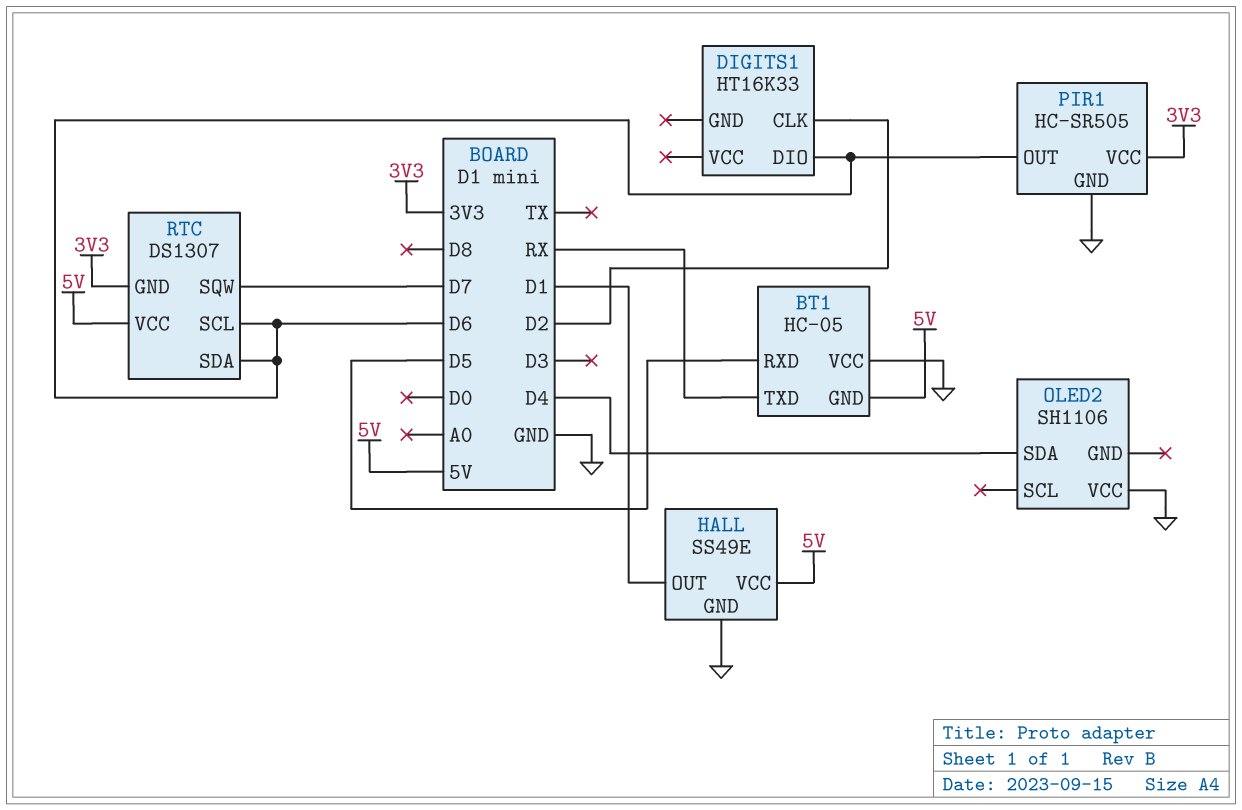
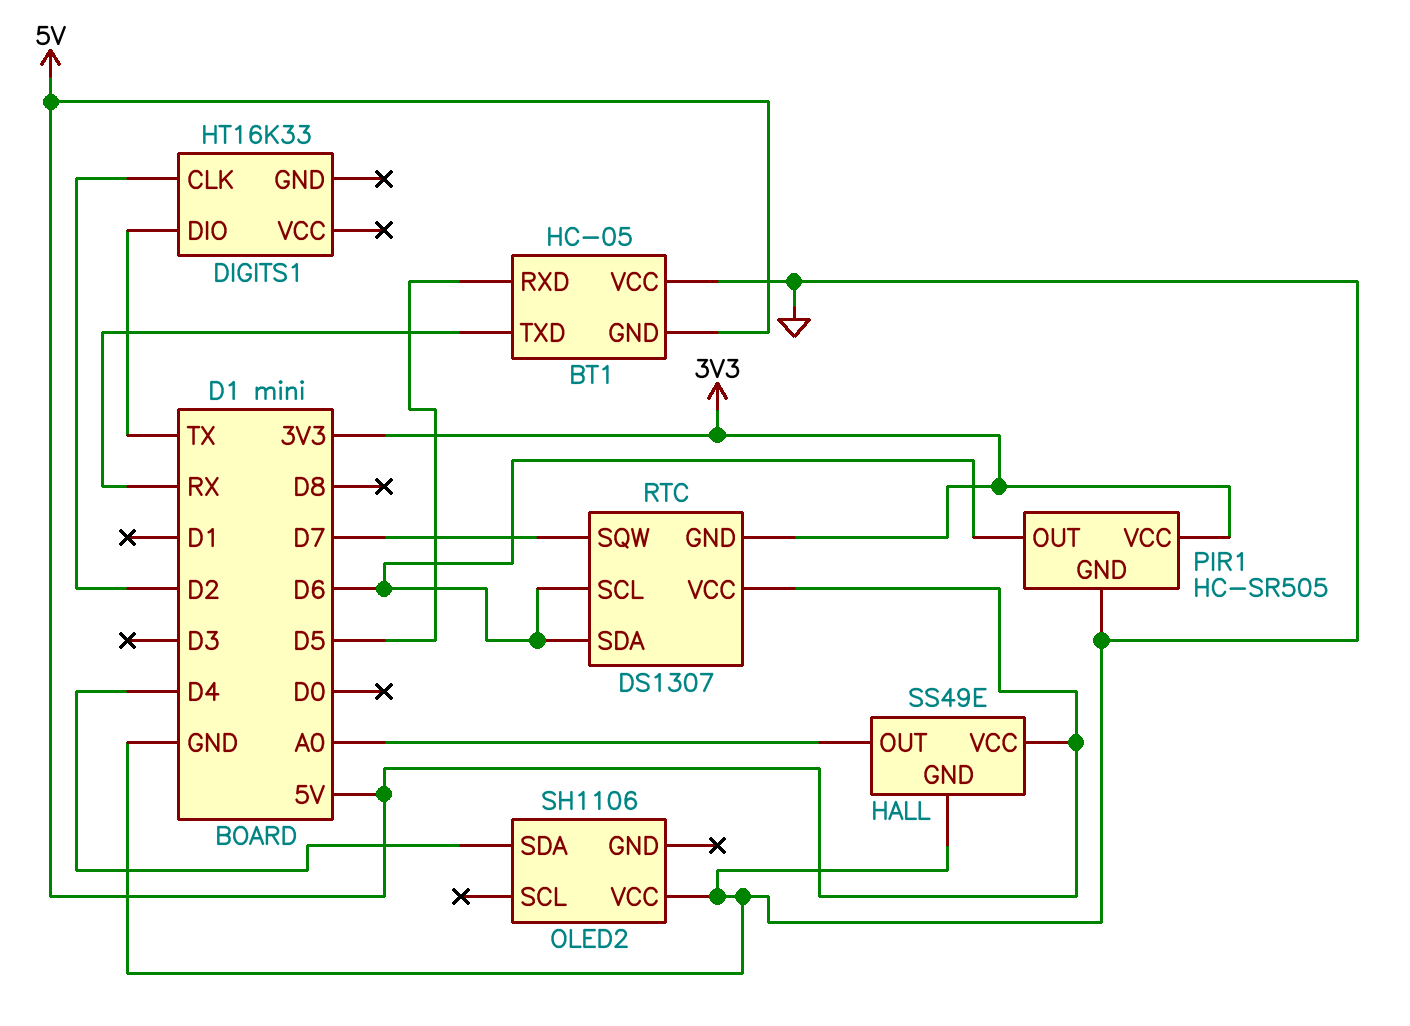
DIGITS1 pin DIO: D6 -> TX
HALL pin OUT: D1 -> A0

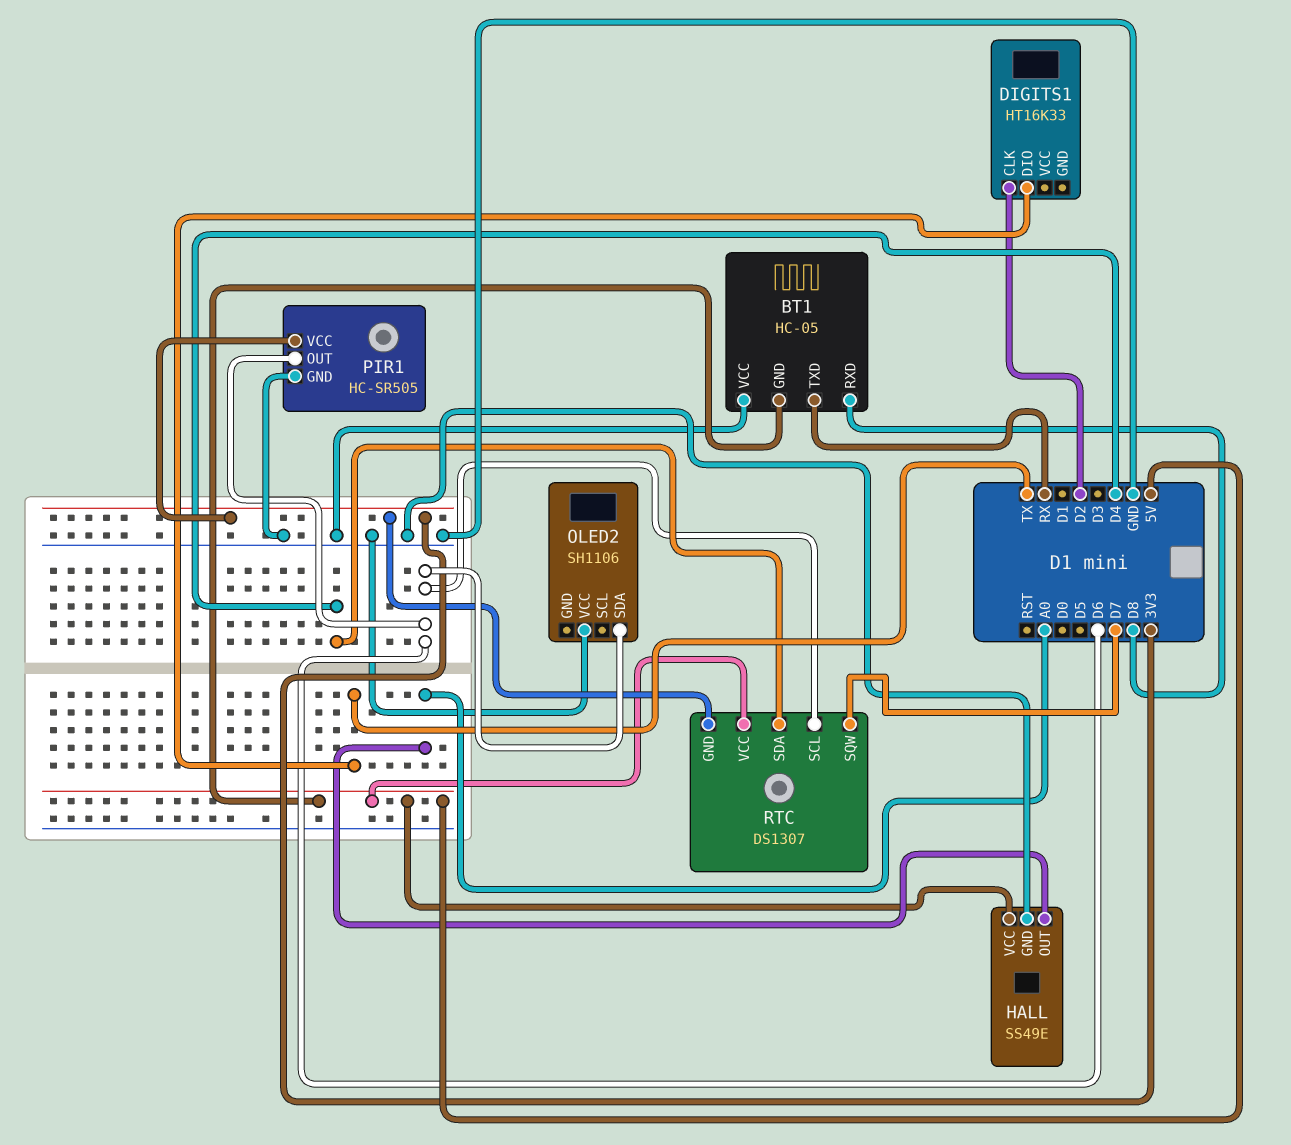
BT1 pin RXD: D5 -> D8
OLED2 pin SDA: D4 -> D6
RTC pin SDA: D6 -> D4

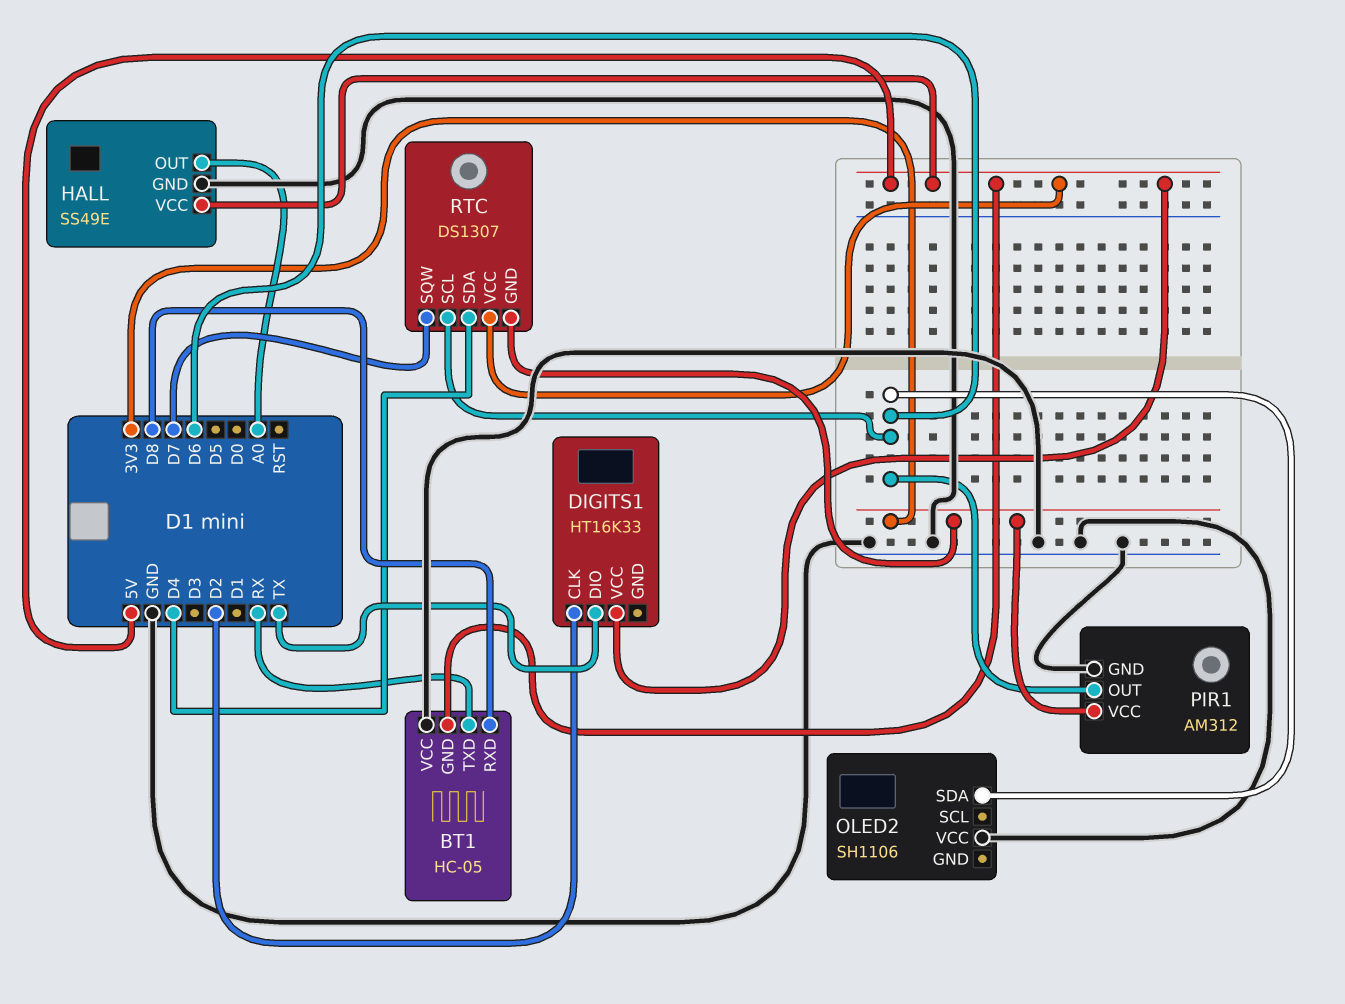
DIGITS1 pin VCC: none -> 5V
PIR1: HC-SR505 -> AM312

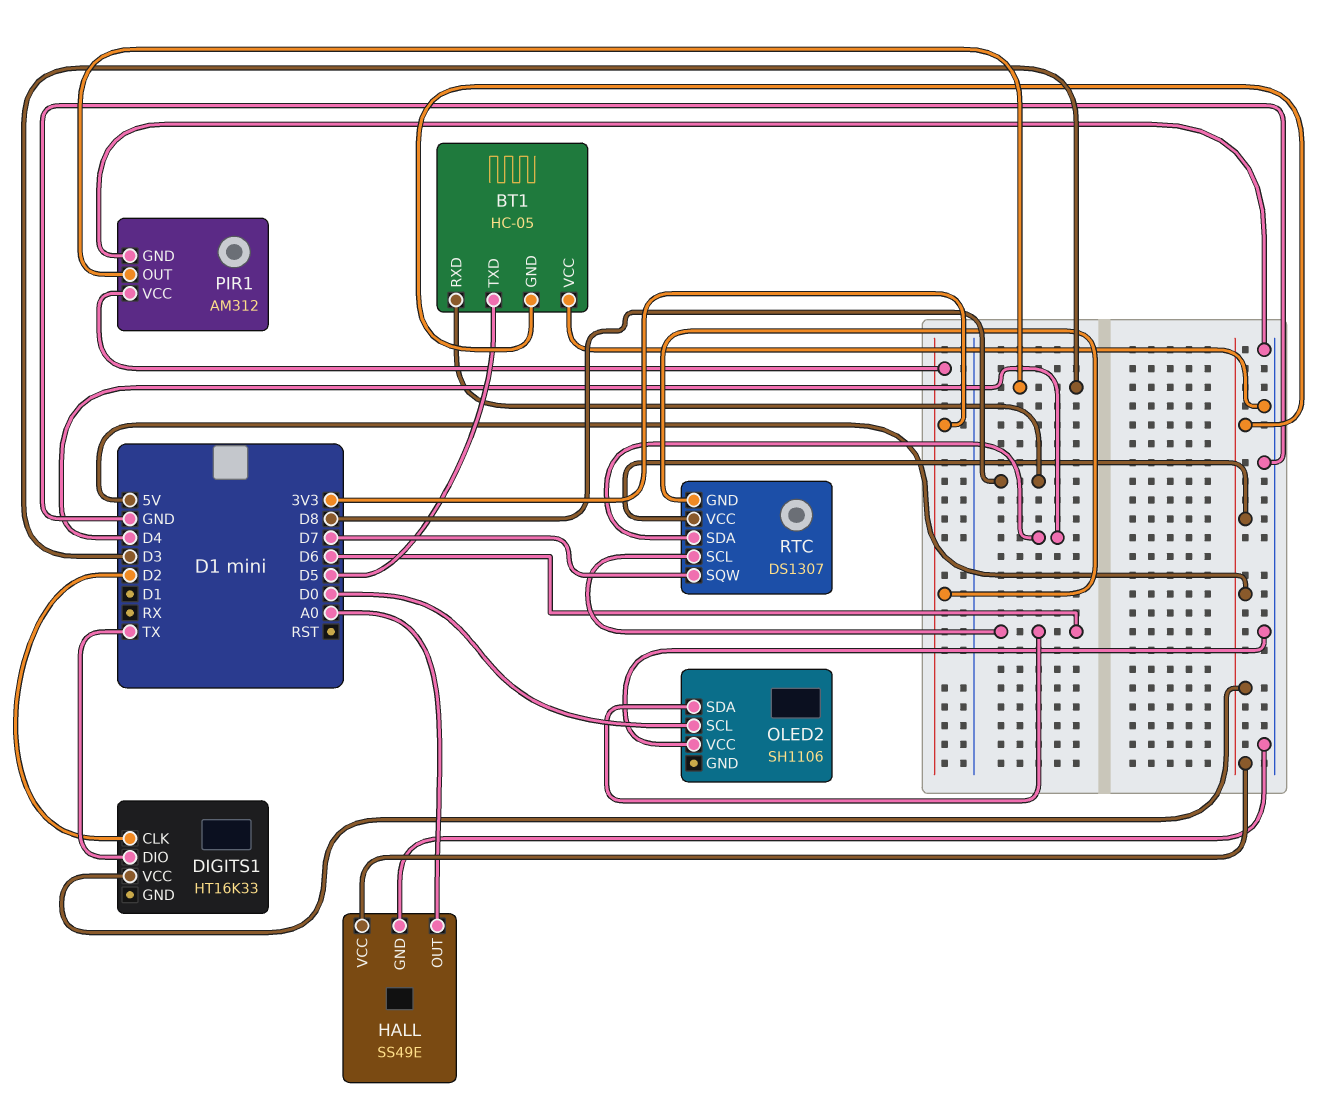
BT1 pin TXD: RX -> D5
OLED2 pin SCL: none -> D0
PIR1 pin OUT: D6 -> D3

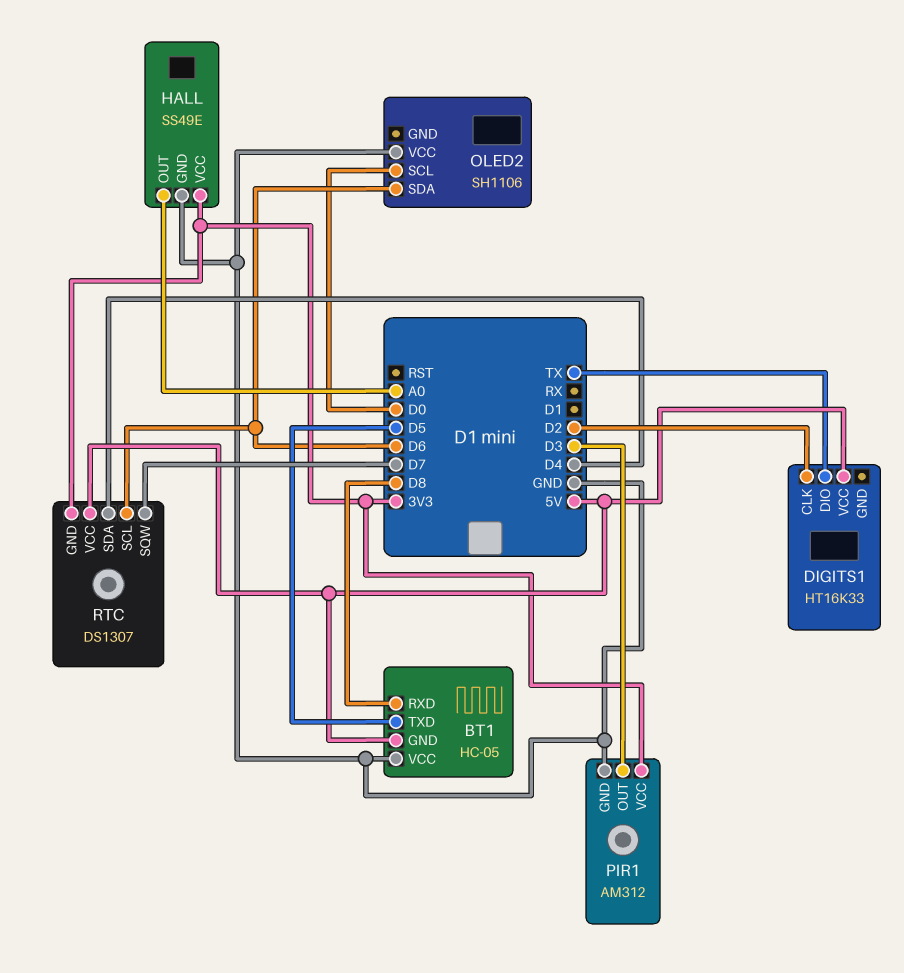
HALL pin VCC: 5V -> 3V3

